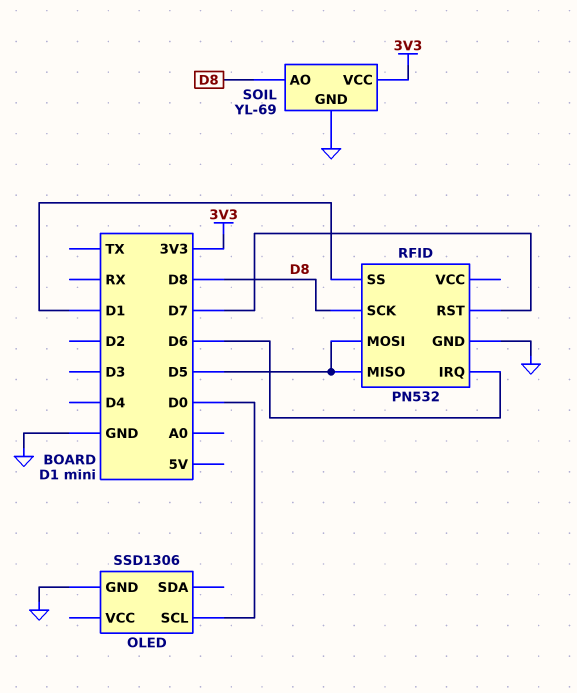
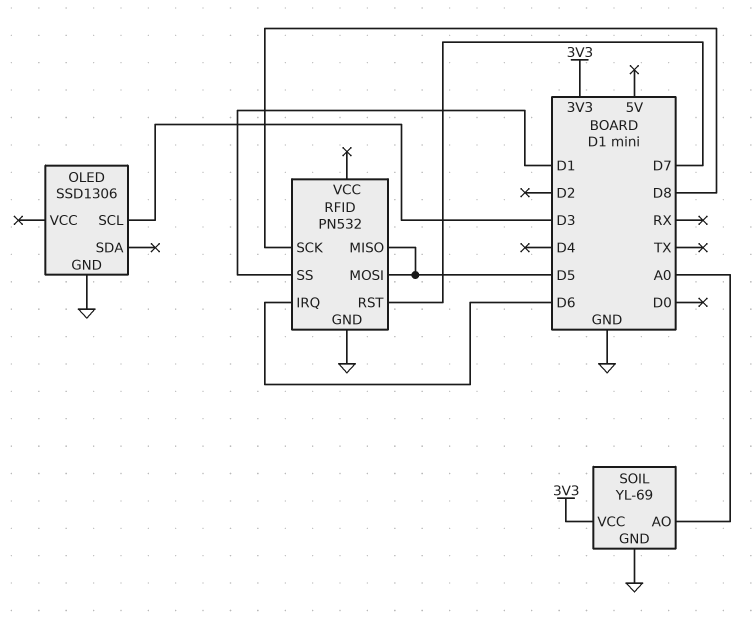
OLED pin SCL: D0 -> D3
SOIL pin AO: D8 -> A0

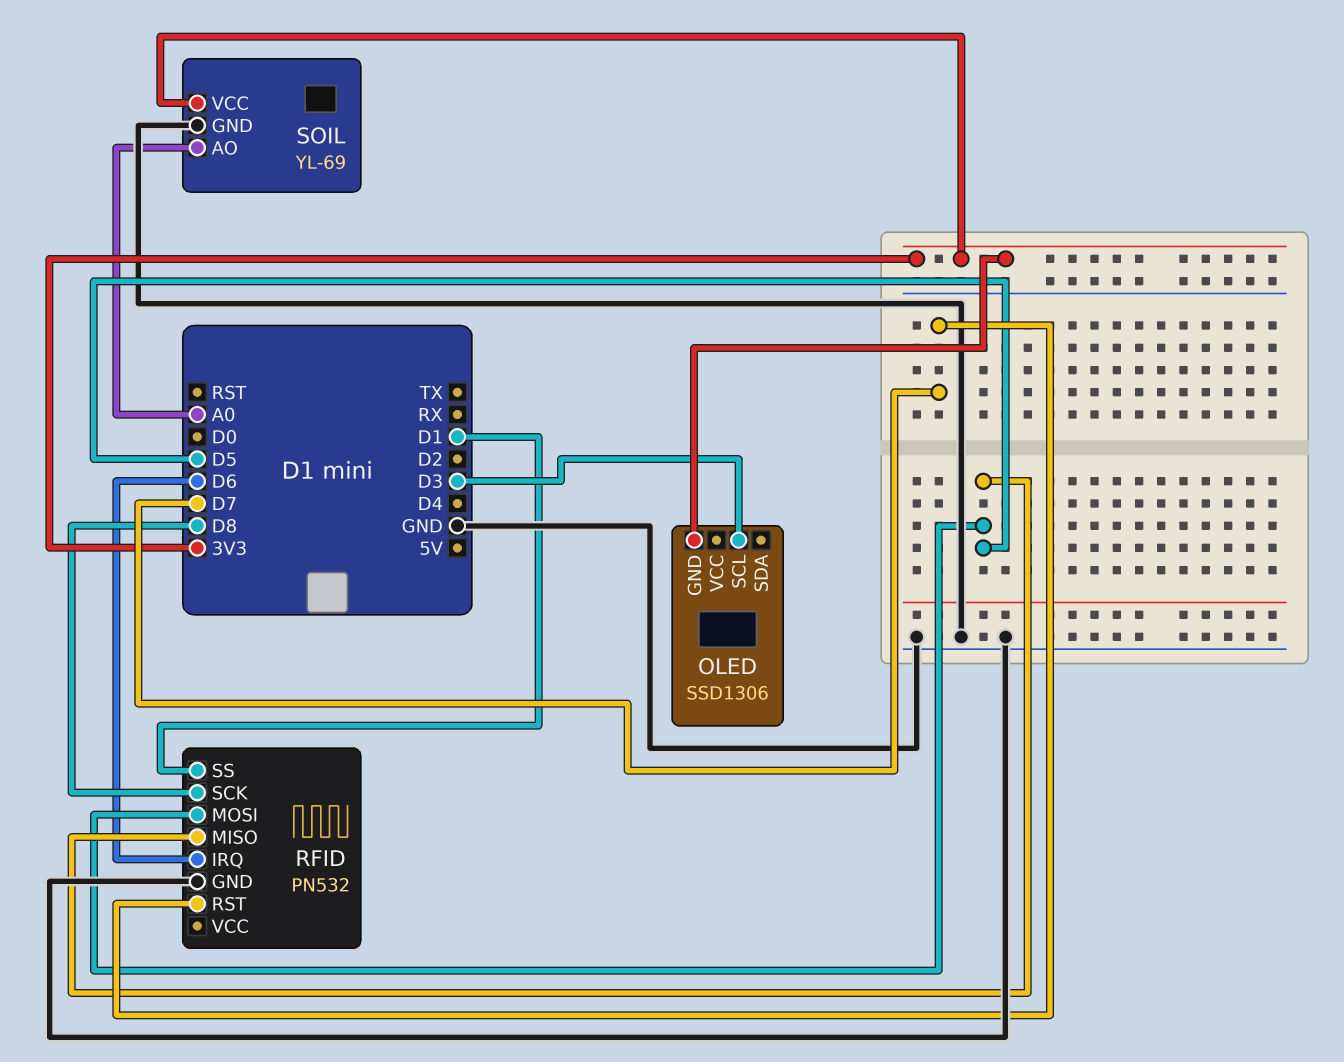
OLED pin GND: GND -> 3V3

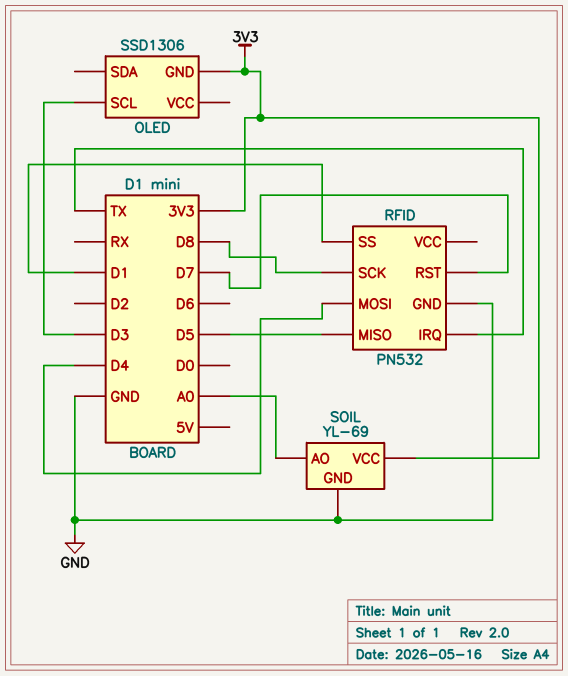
RFID pin IRQ: D6 -> TX
RFID pin MOSI: D5 -> D4

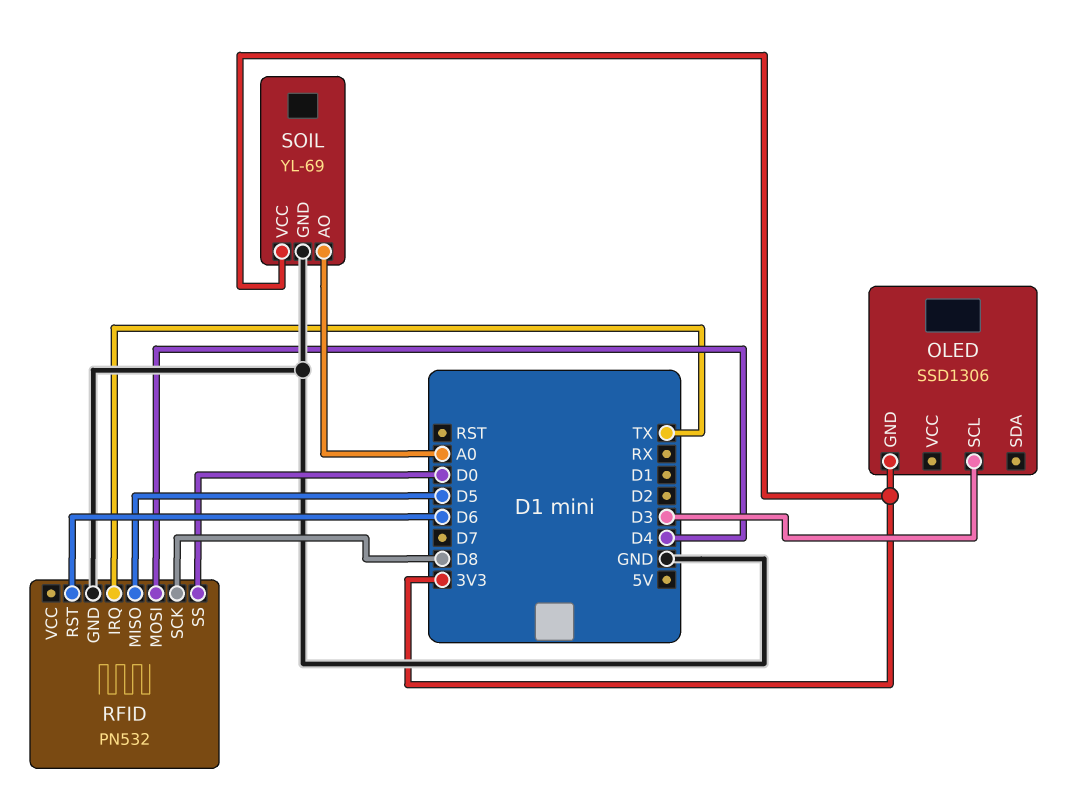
RFID pin RST: D7 -> D6
RFID pin SS: D1 -> D0

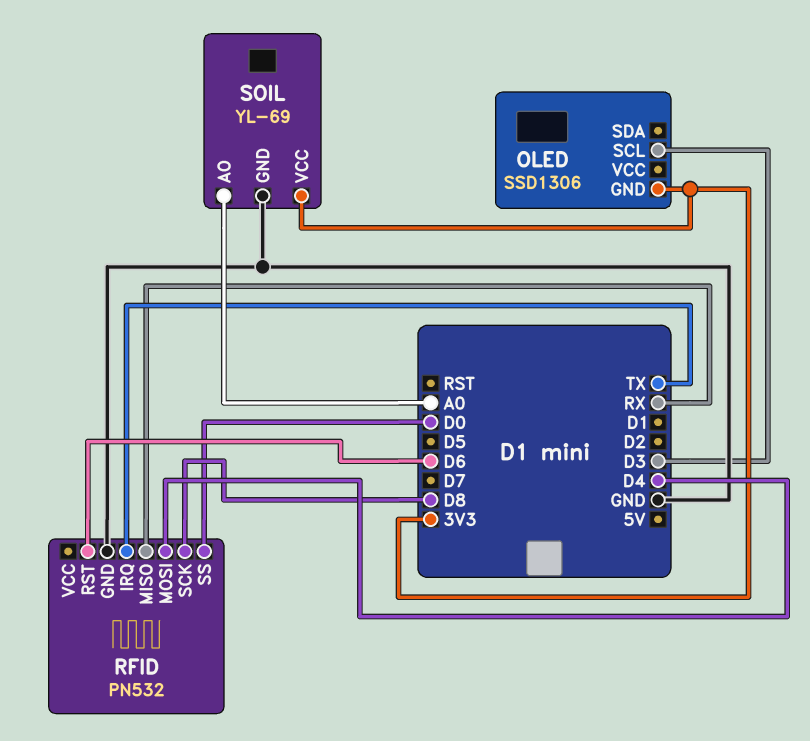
RFID pin MISO: D5 -> RX

